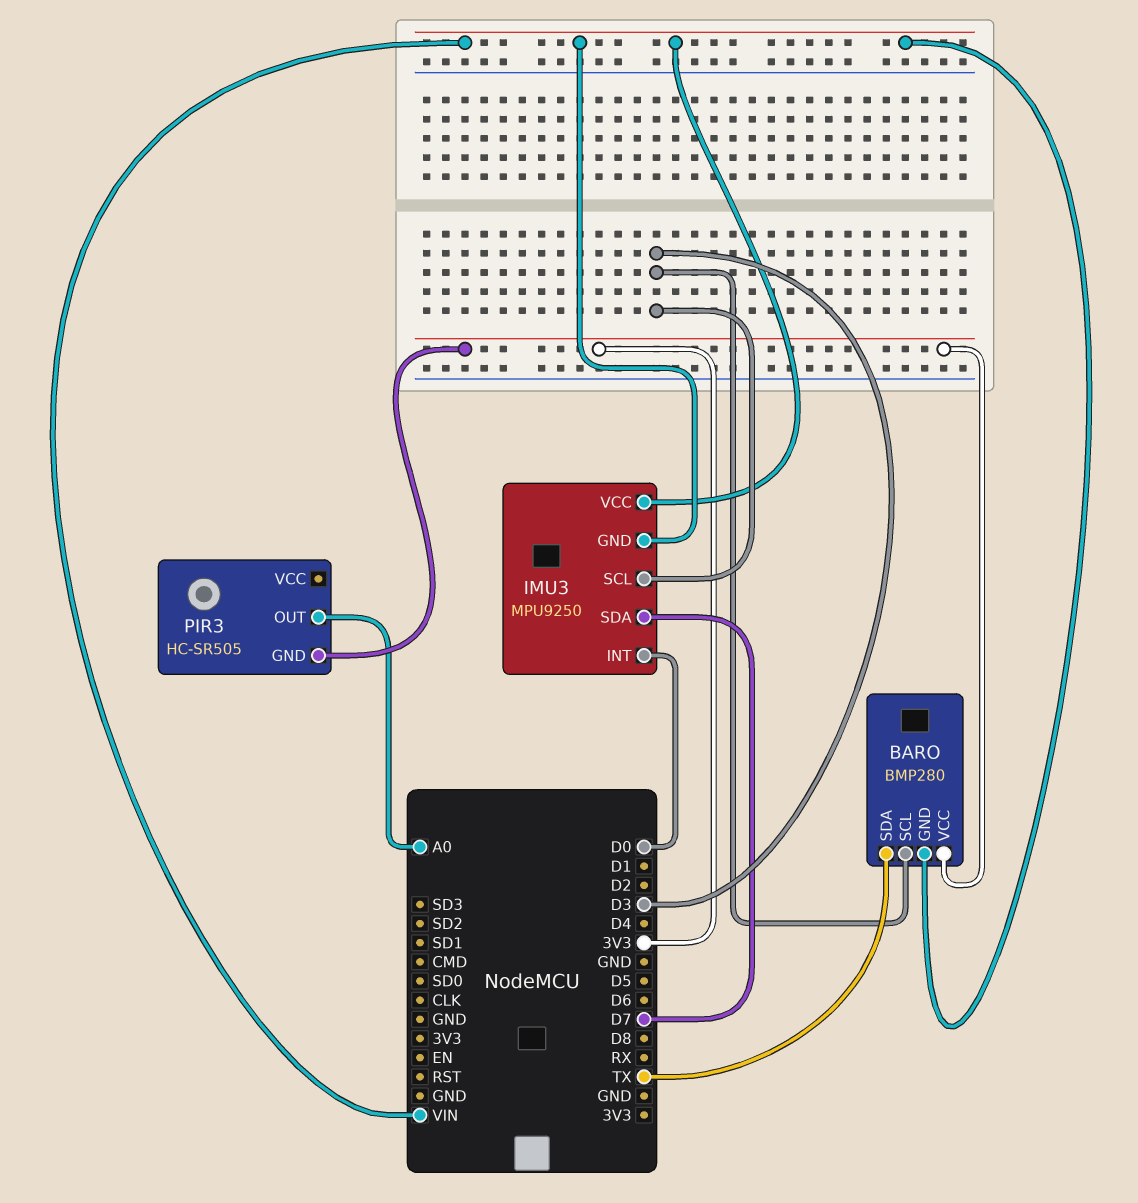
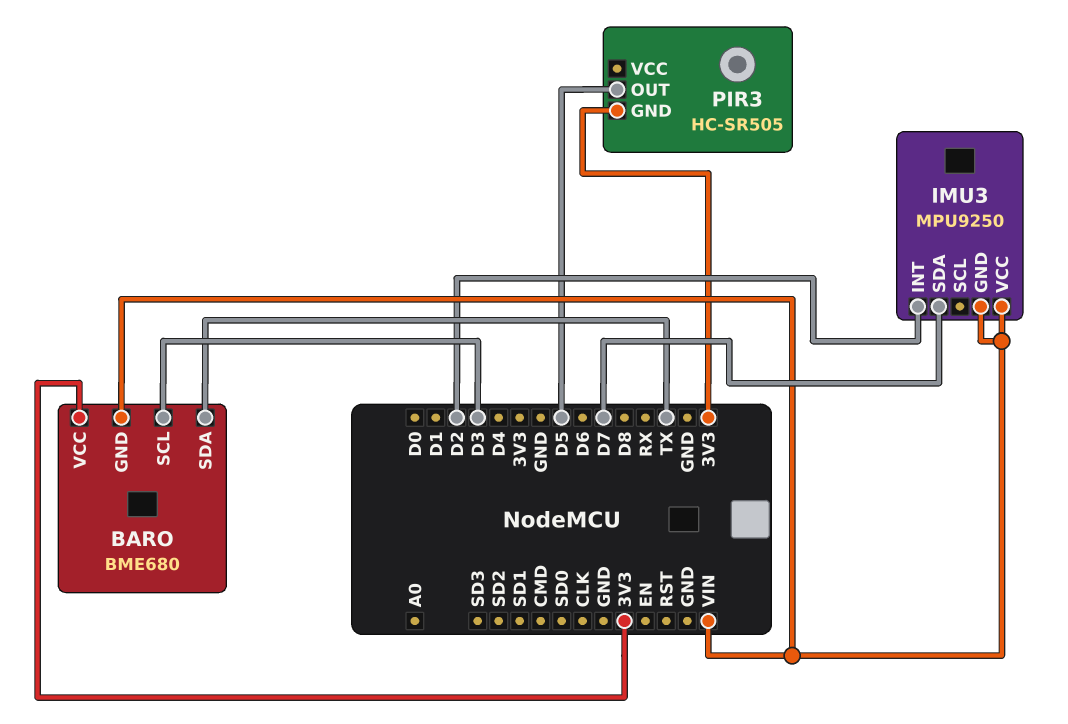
BARO: BMP280 -> BME680
IMU3 pin INT: D0 -> D2
IMU3 pin SCL: D3 -> none
PIR3 pin OUT: A0 -> D5

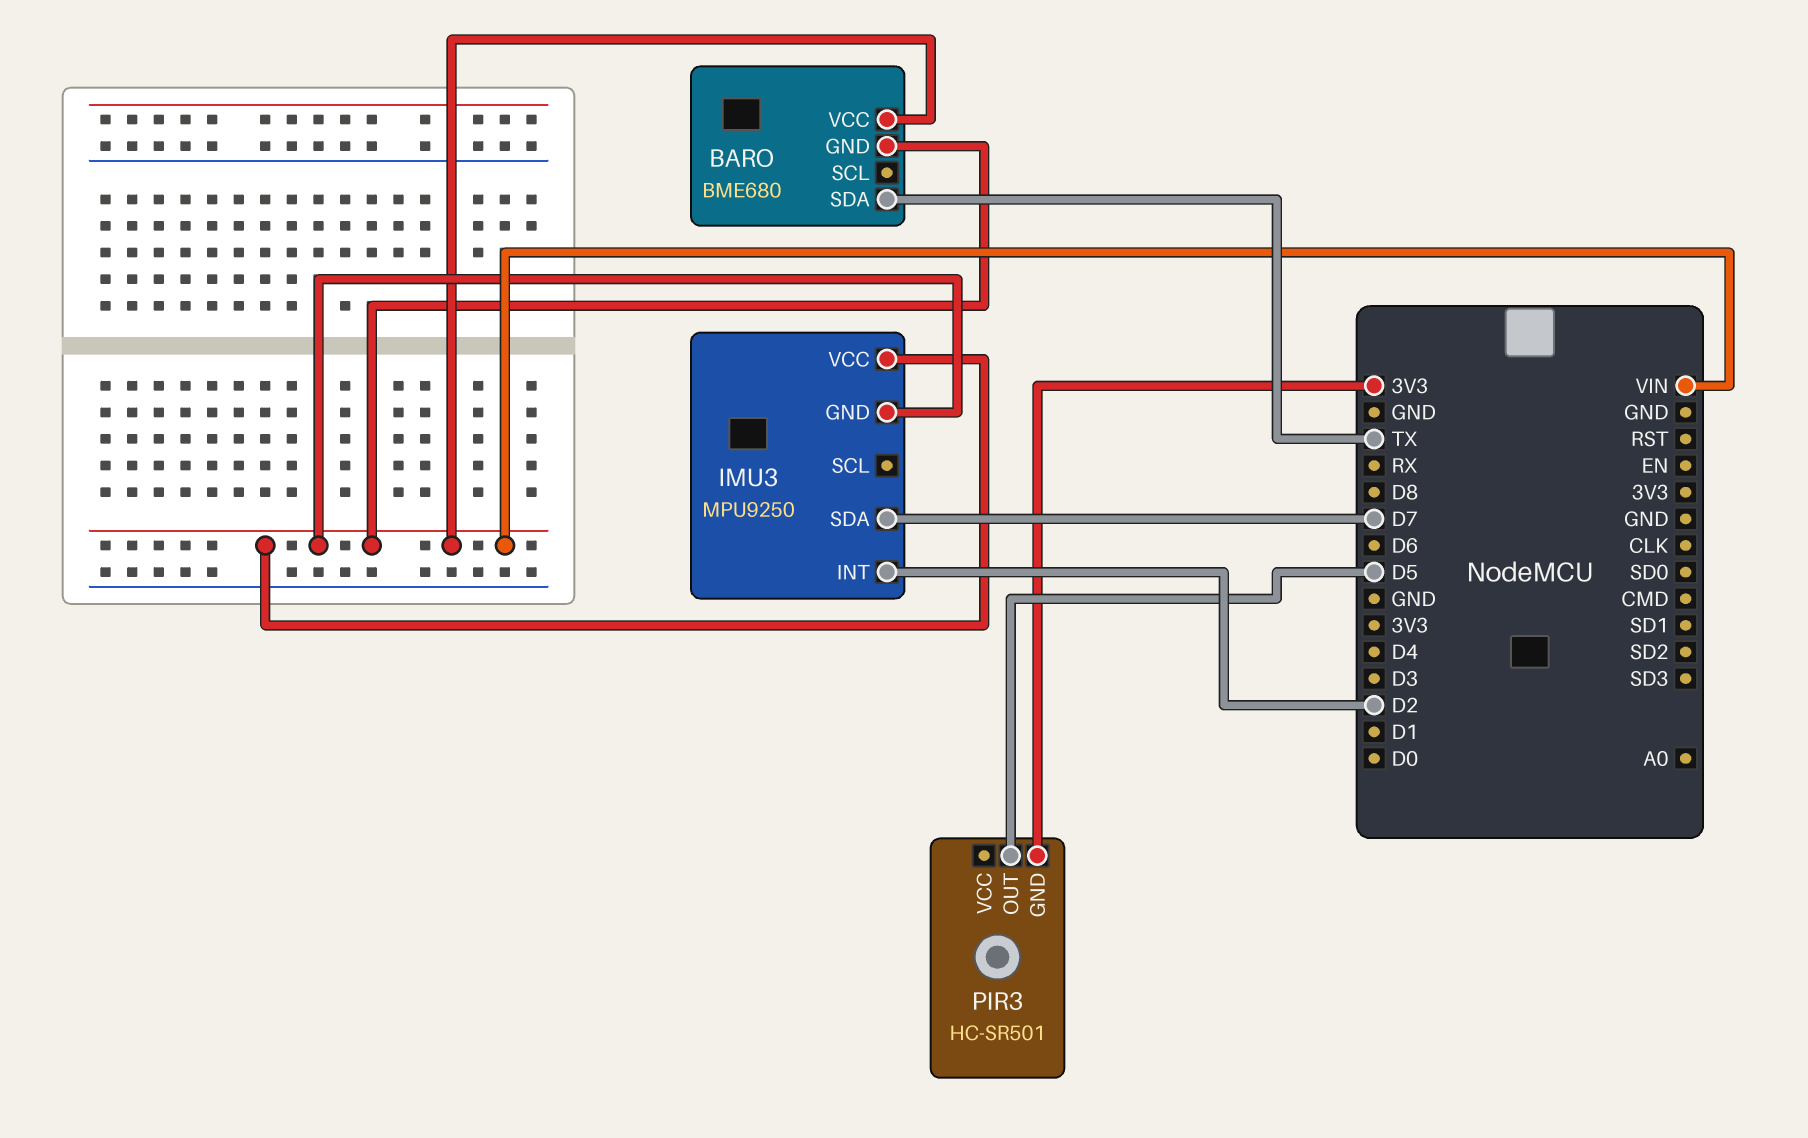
BARO pin SCL: D3 -> none
BARO pin VCC: 3V3 -> VIN
PIR3: HC-SR505 -> HC-SR501

